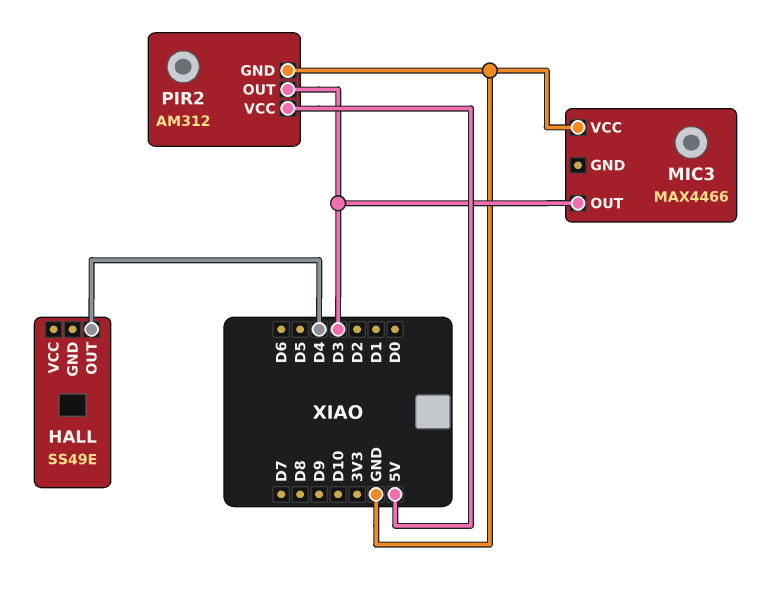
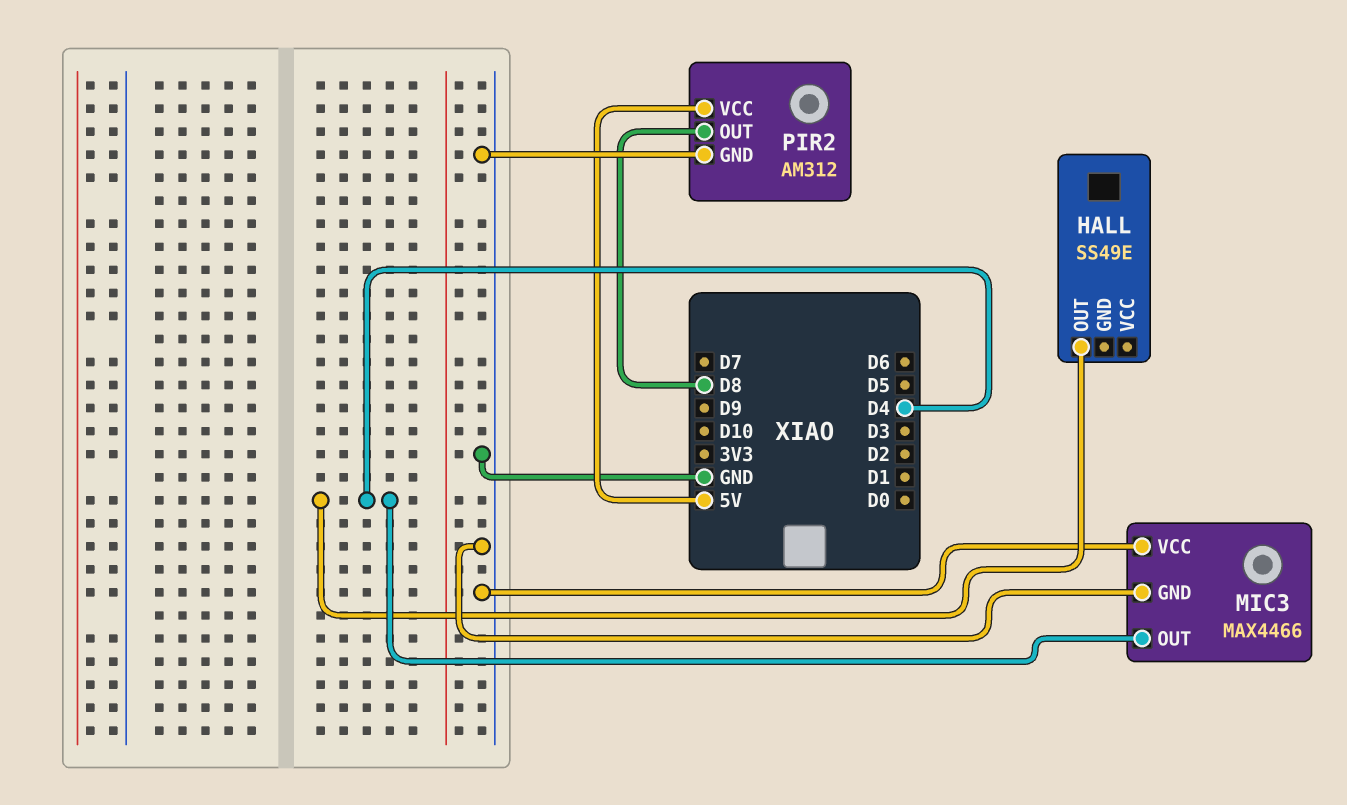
MIC3 pin GND: none -> GND
MIC3 pin OUT: D3 -> D4
PIR2 pin OUT: D3 -> D8

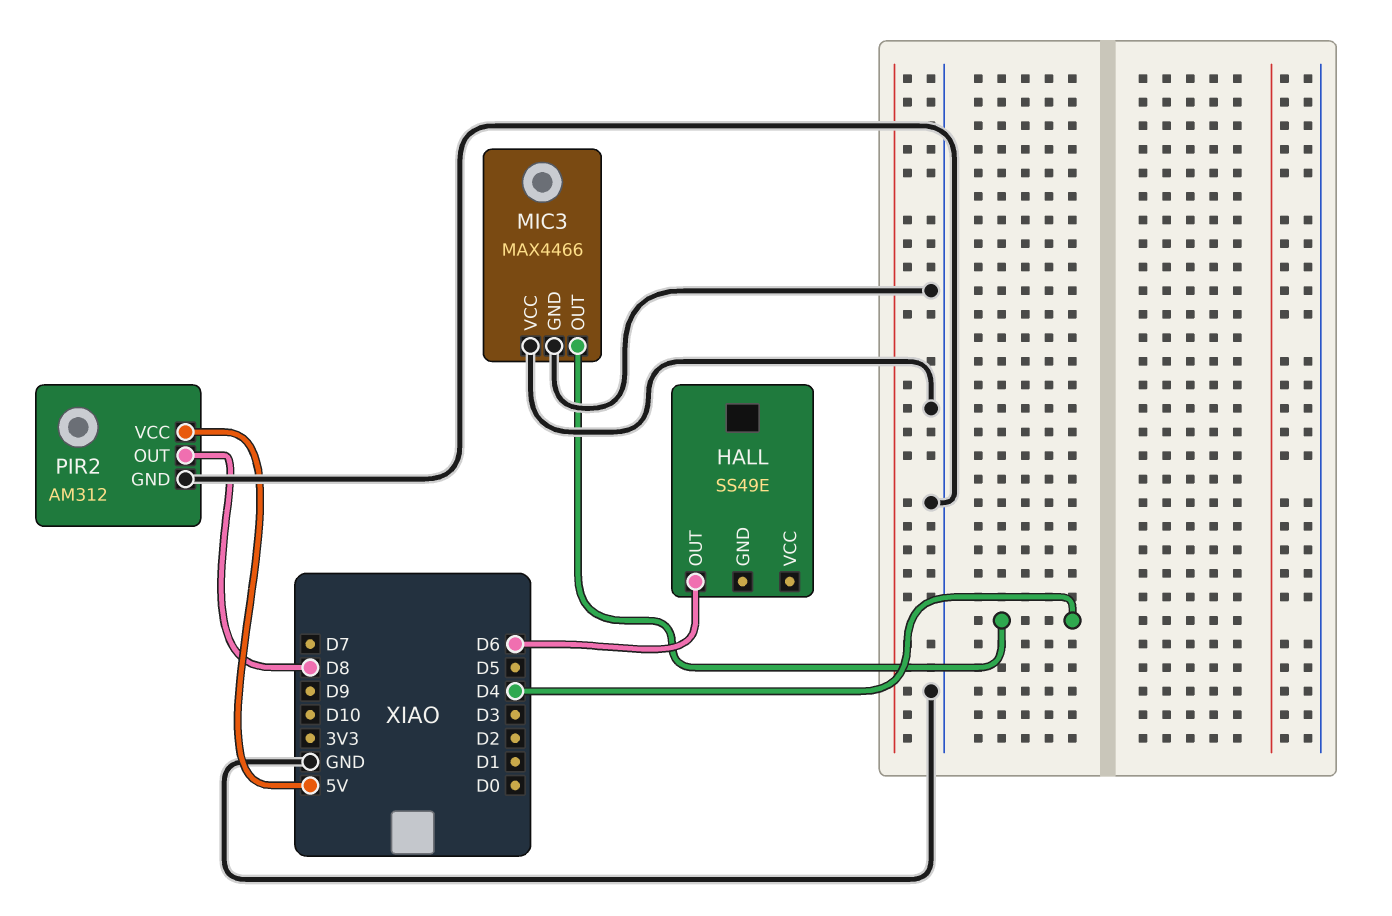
HALL pin OUT: D4 -> D6

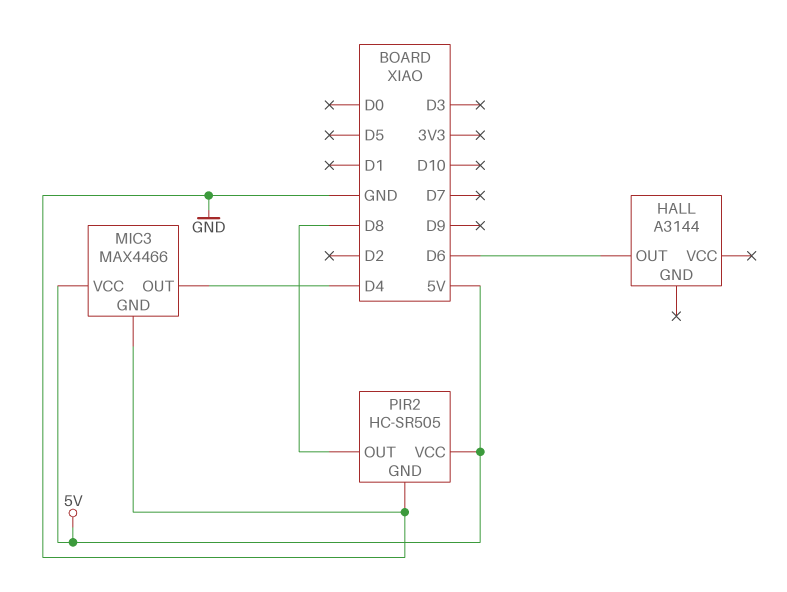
HALL: SS49E -> A3144
MIC3 pin VCC: GND -> 5V
PIR2: AM312 -> HC-SR505

